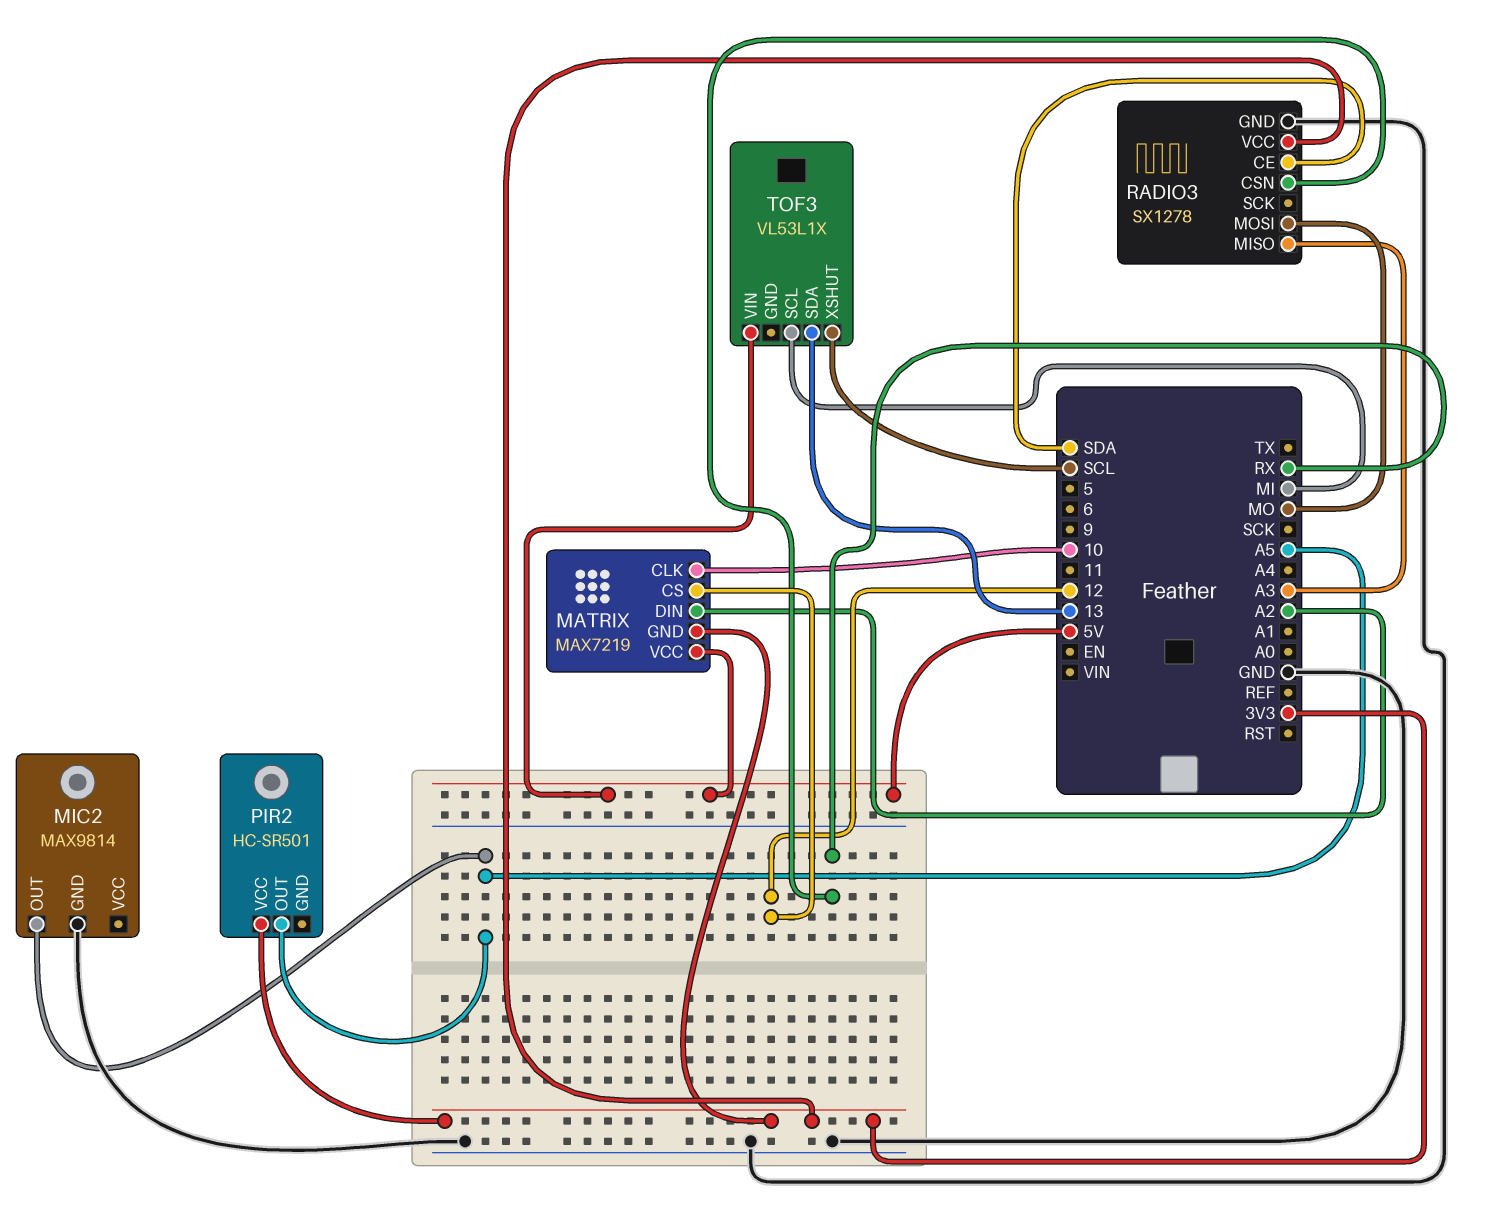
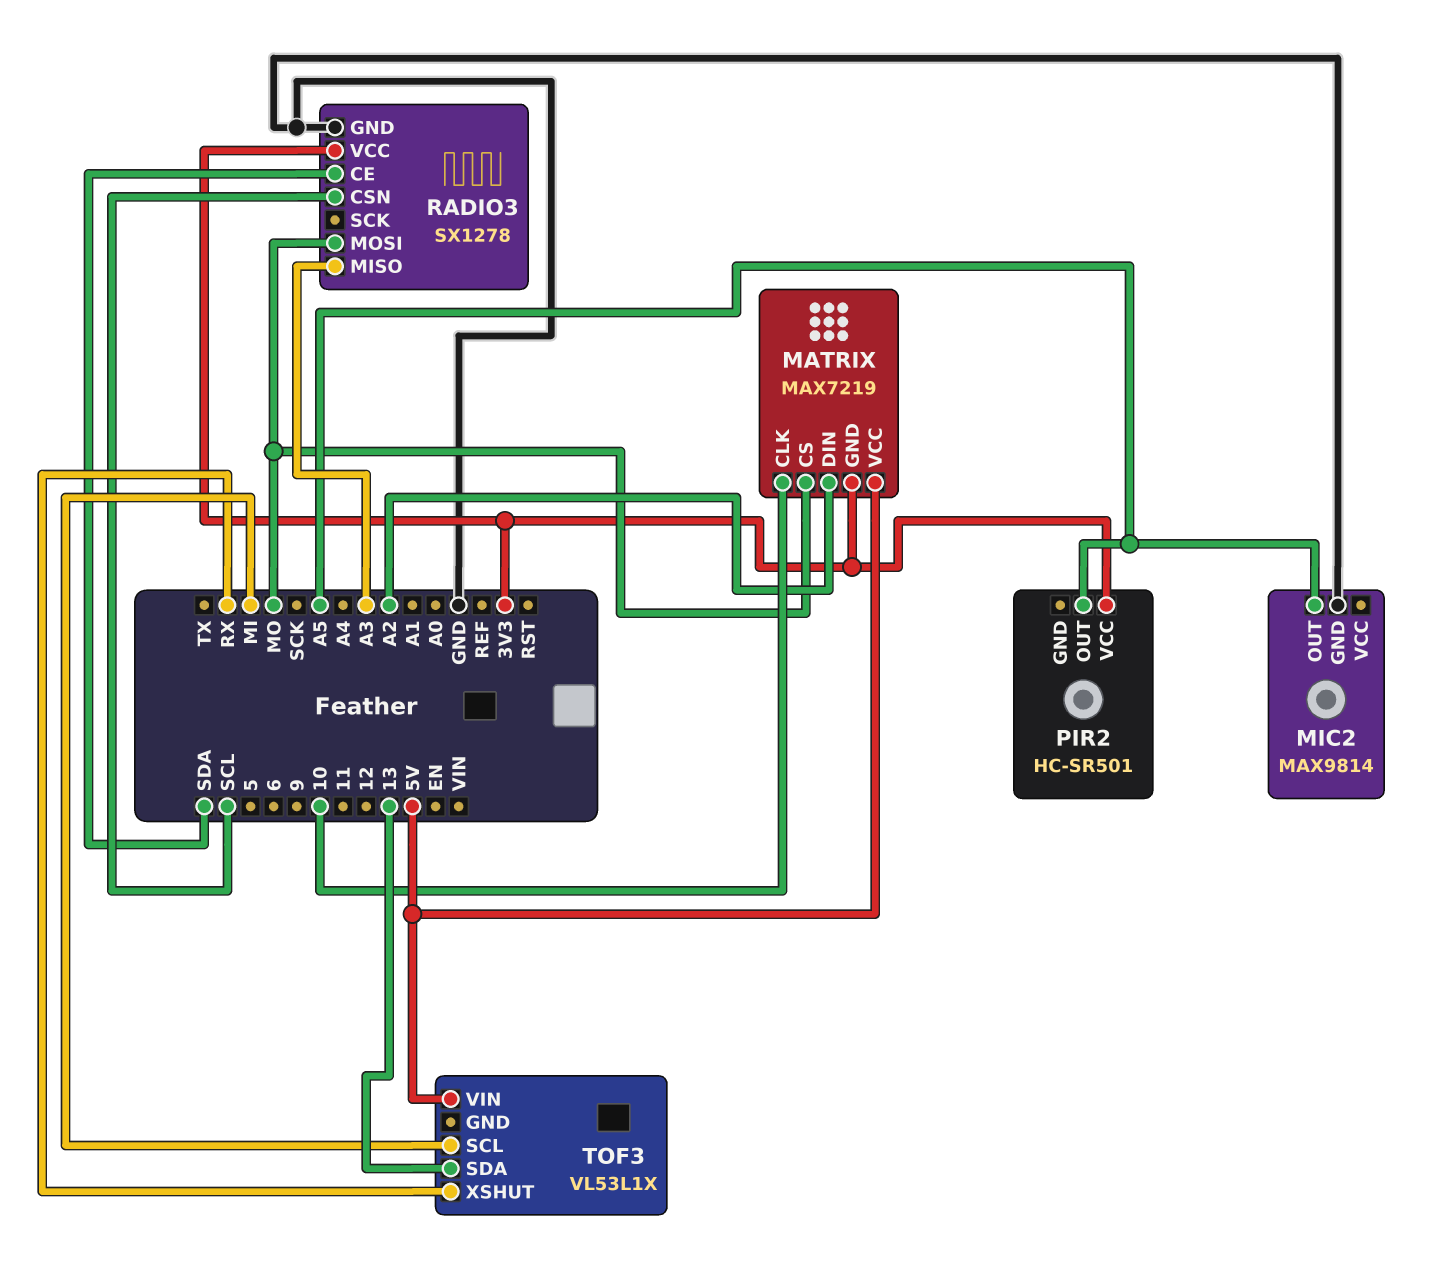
MATRIX pin CS: 12 -> MO
RADIO3 pin CSN: RX -> SCL
TOF3 pin XSHUT: SCL -> RX

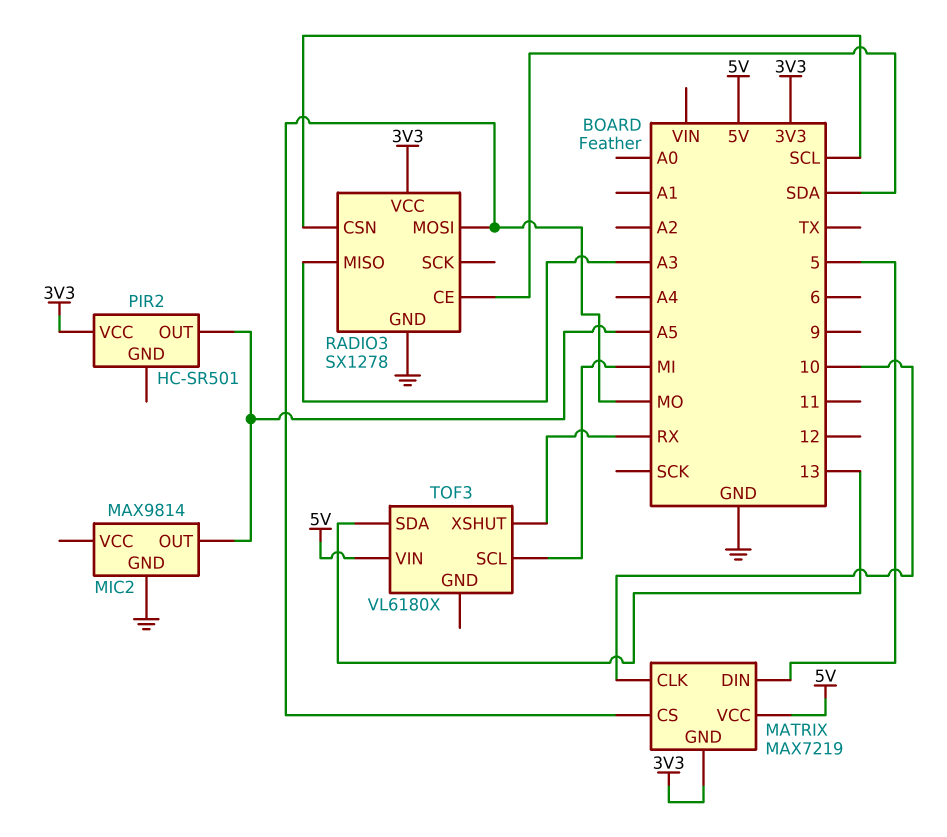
MATRIX pin DIN: A2 -> 5
TOF3: VL53L1X -> VL6180X

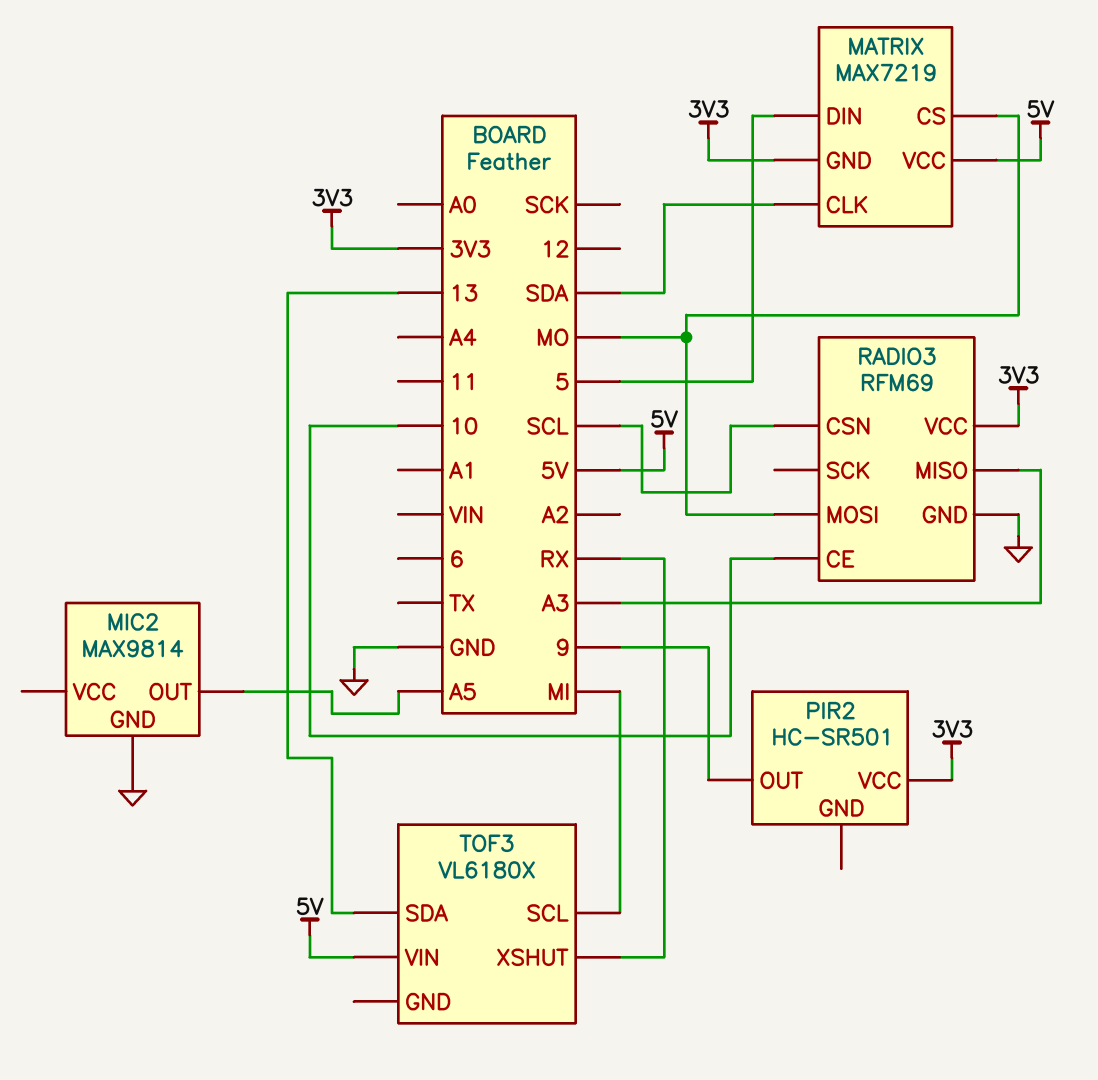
MATRIX pin CLK: 10 -> SDA
PIR2 pin OUT: A5 -> 9
RADIO3: SX1278 -> RFM69
RADIO3 pin CE: SDA -> 10

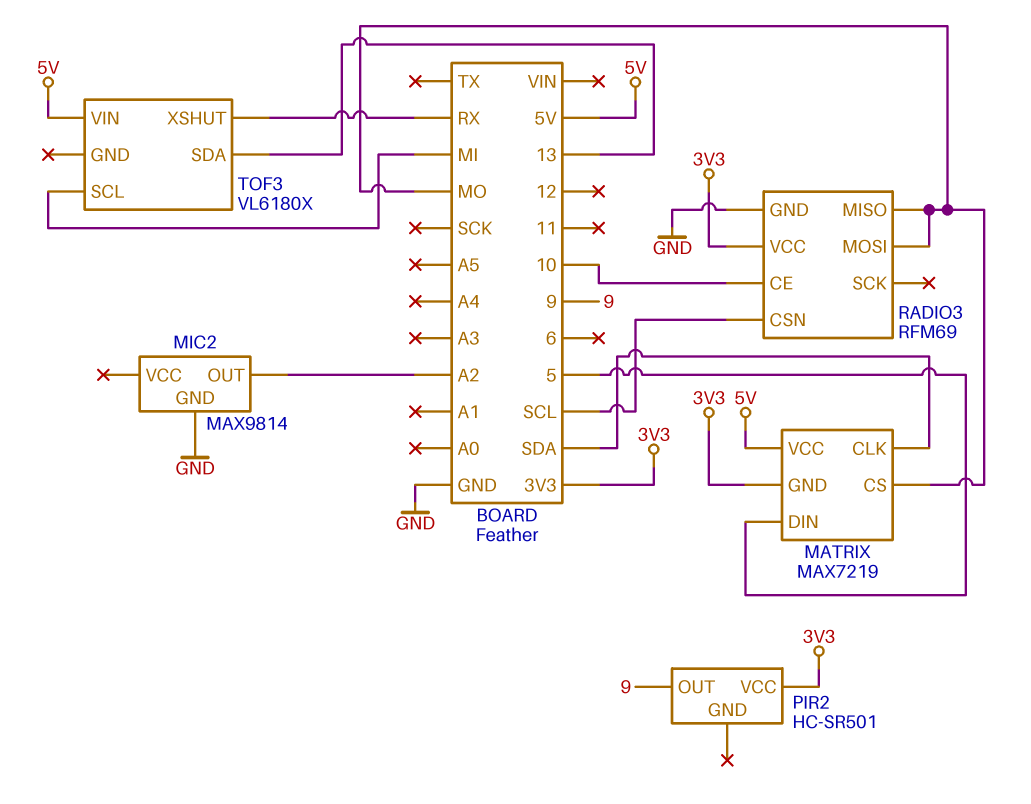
MIC2 pin OUT: A5 -> A2
RADIO3 pin MISO: A3 -> MO

